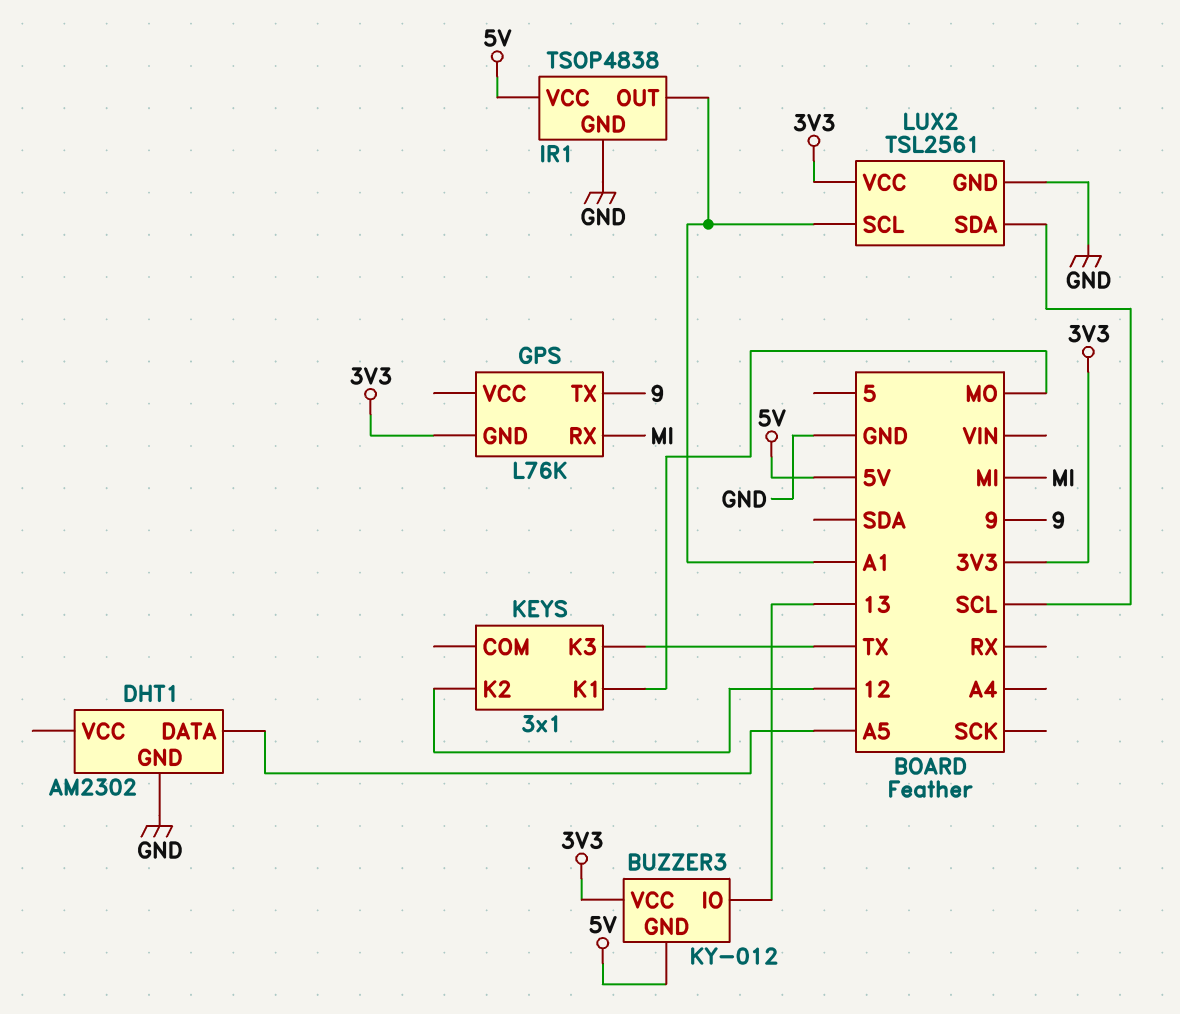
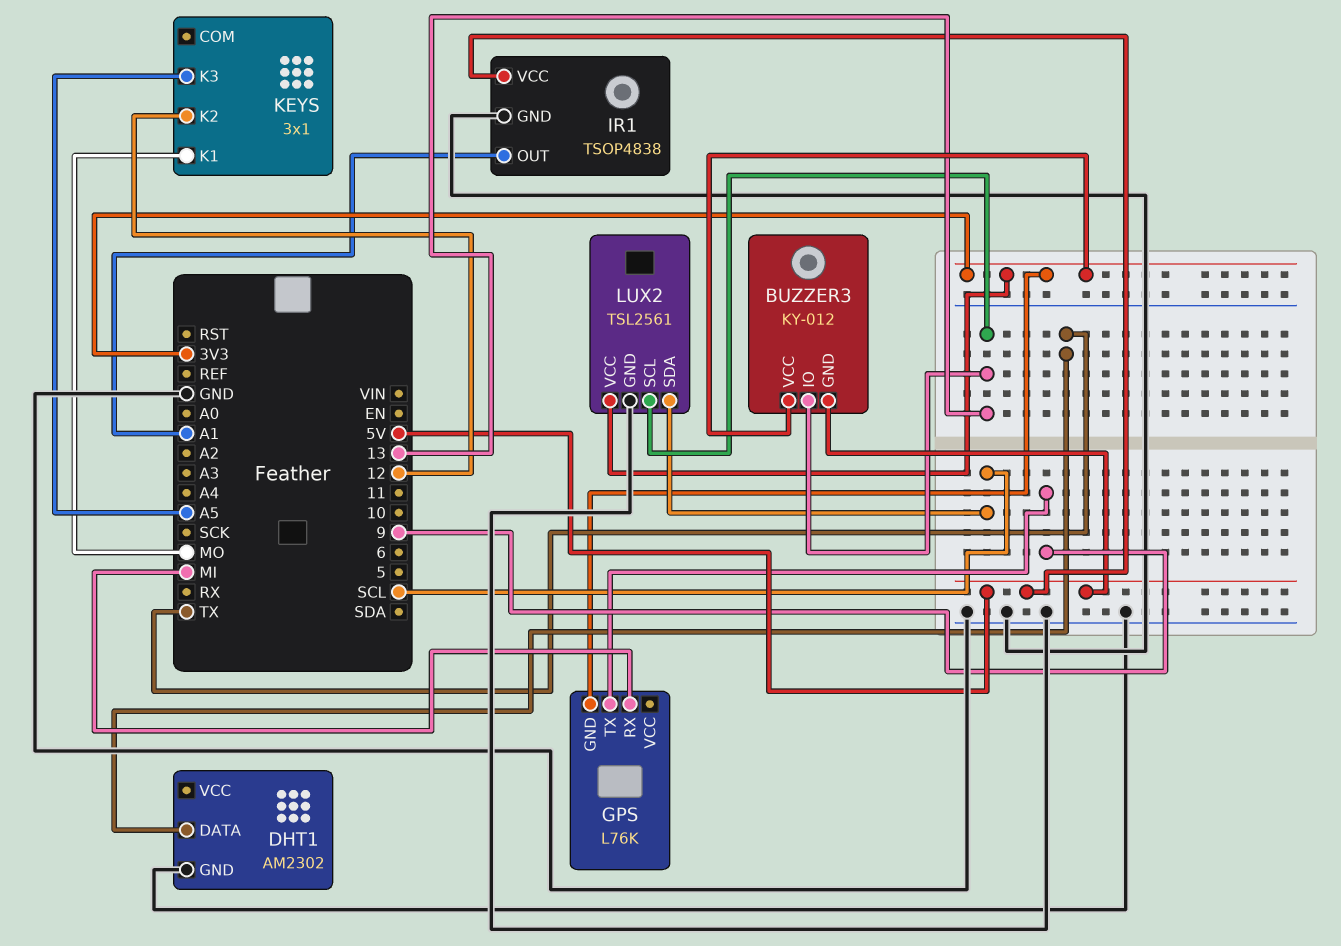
DHT1 pin DATA: A5 -> TX
KEYS pin K3: TX -> A5
LUX2 pin SCL: A1 -> 13

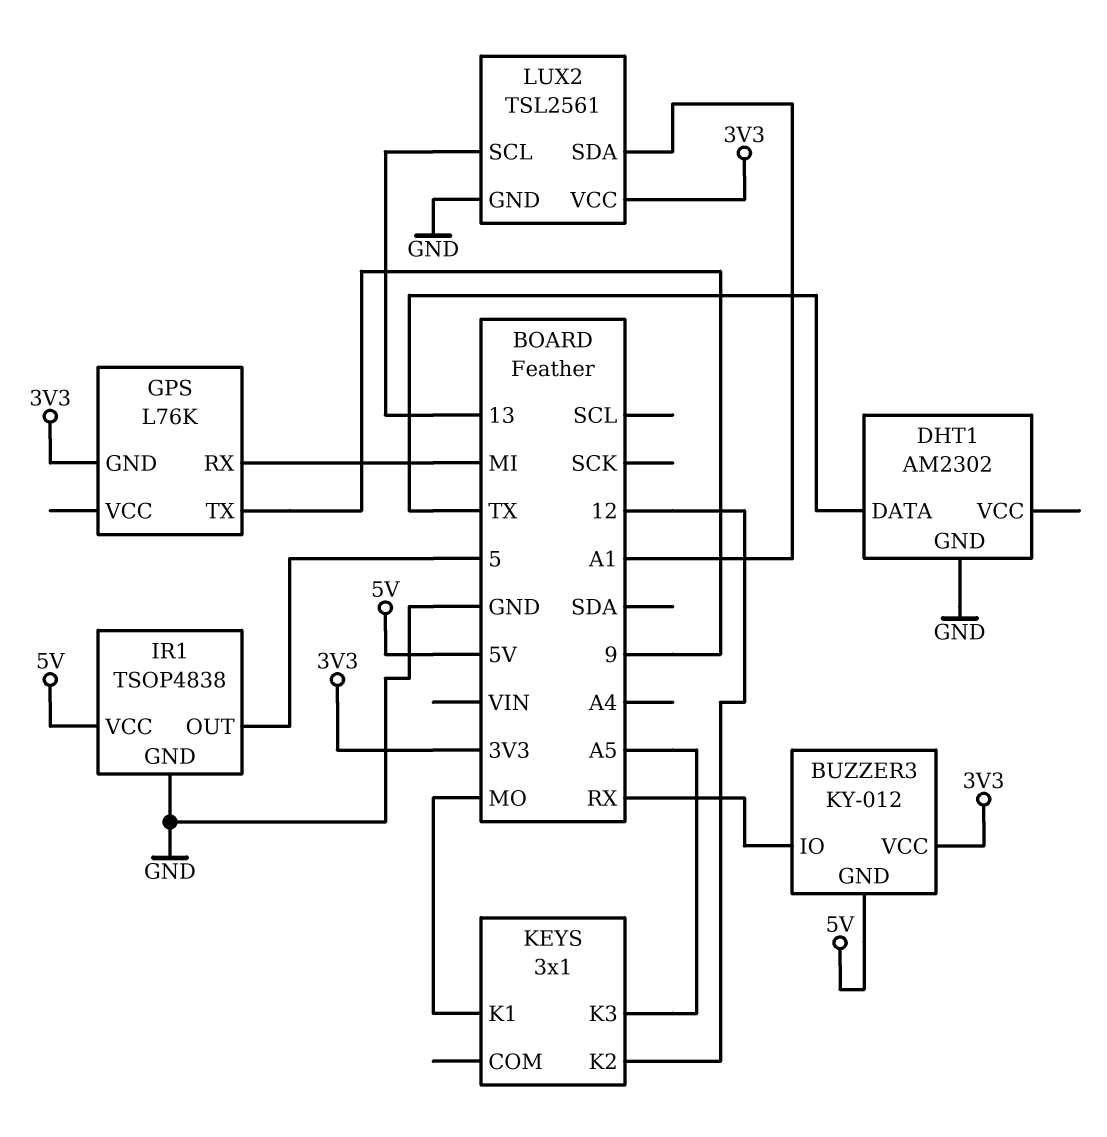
BUZZER3 pin IO: 13 -> RX
IR1 pin OUT: A1 -> 5
LUX2 pin SDA: SCL -> A1

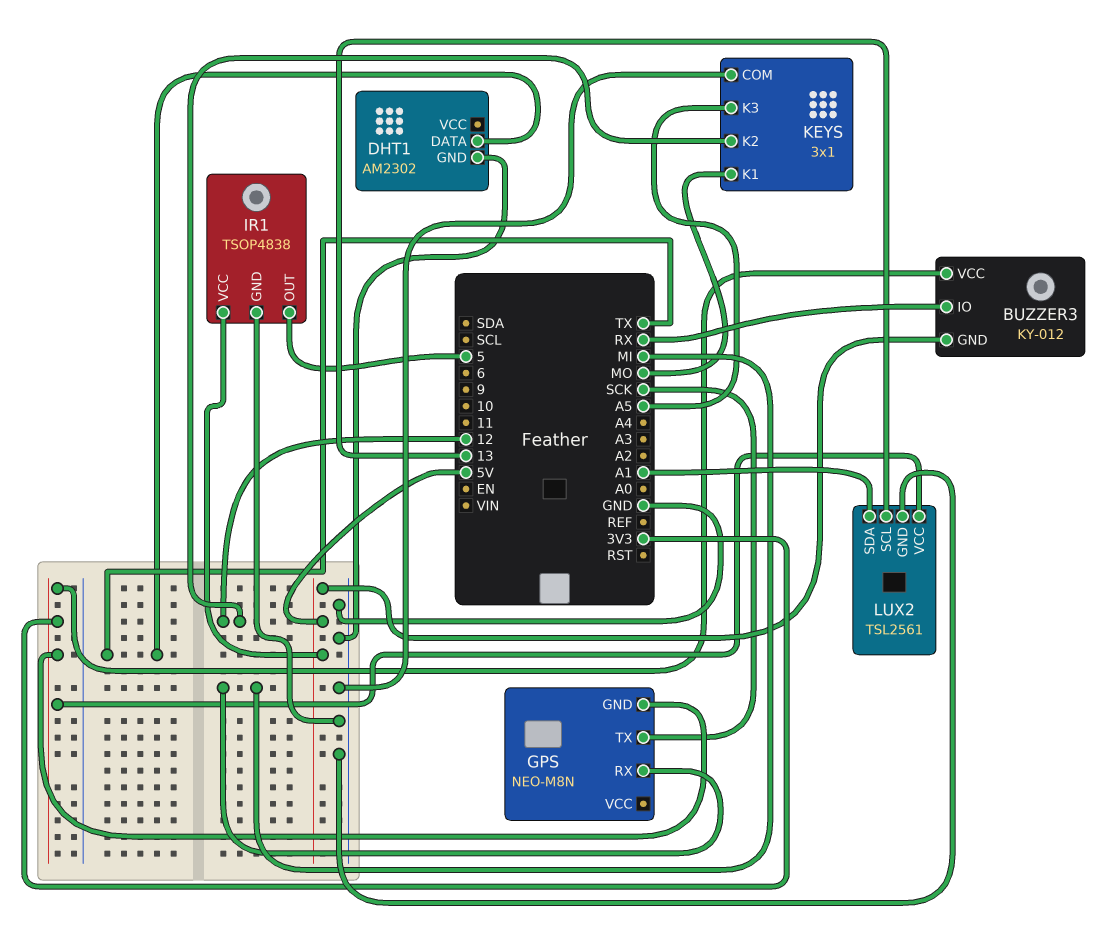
GPS: L76K -> NEO-M8N
GPS pin TX: 9 -> SCK
KEYS pin COM: none -> GND

